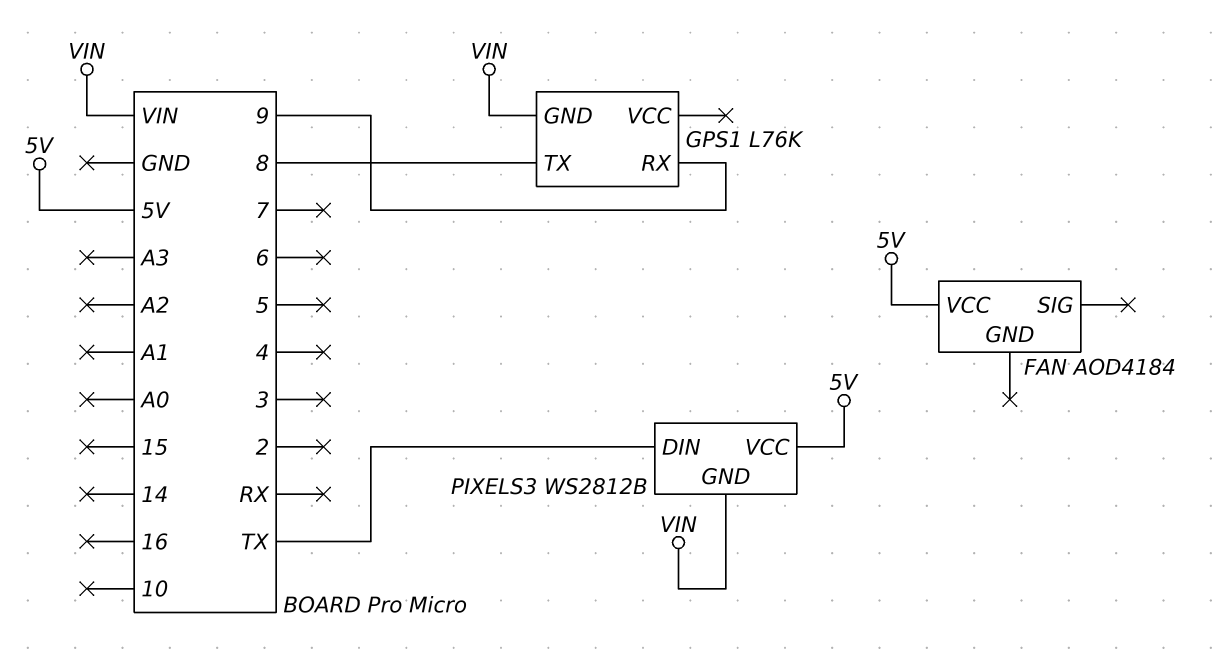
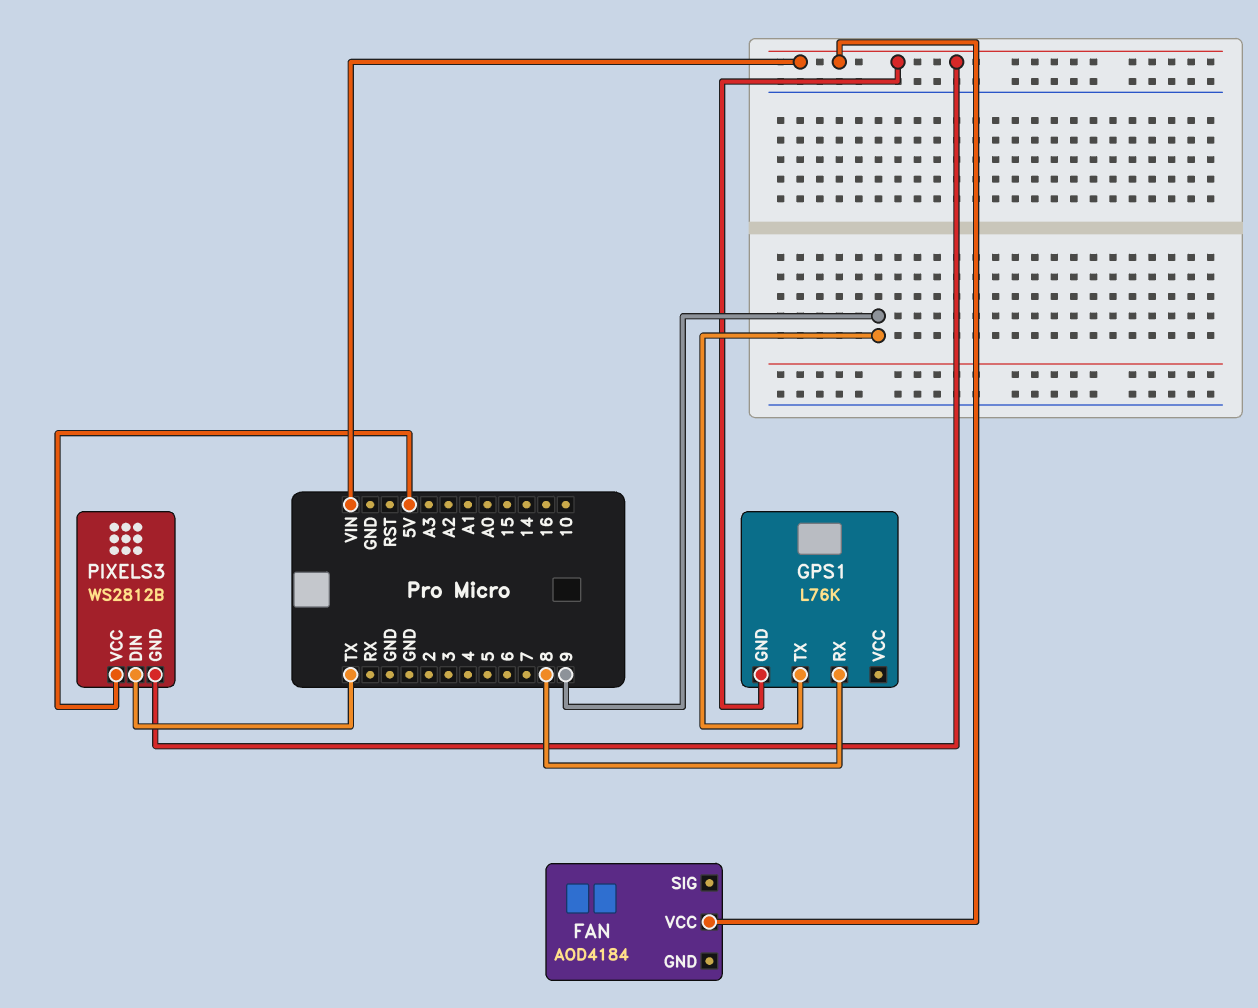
FAN pin VCC: 5V -> VIN
GPS1 pin RX: 9 -> 8
GPS1 pin TX: 8 -> 9

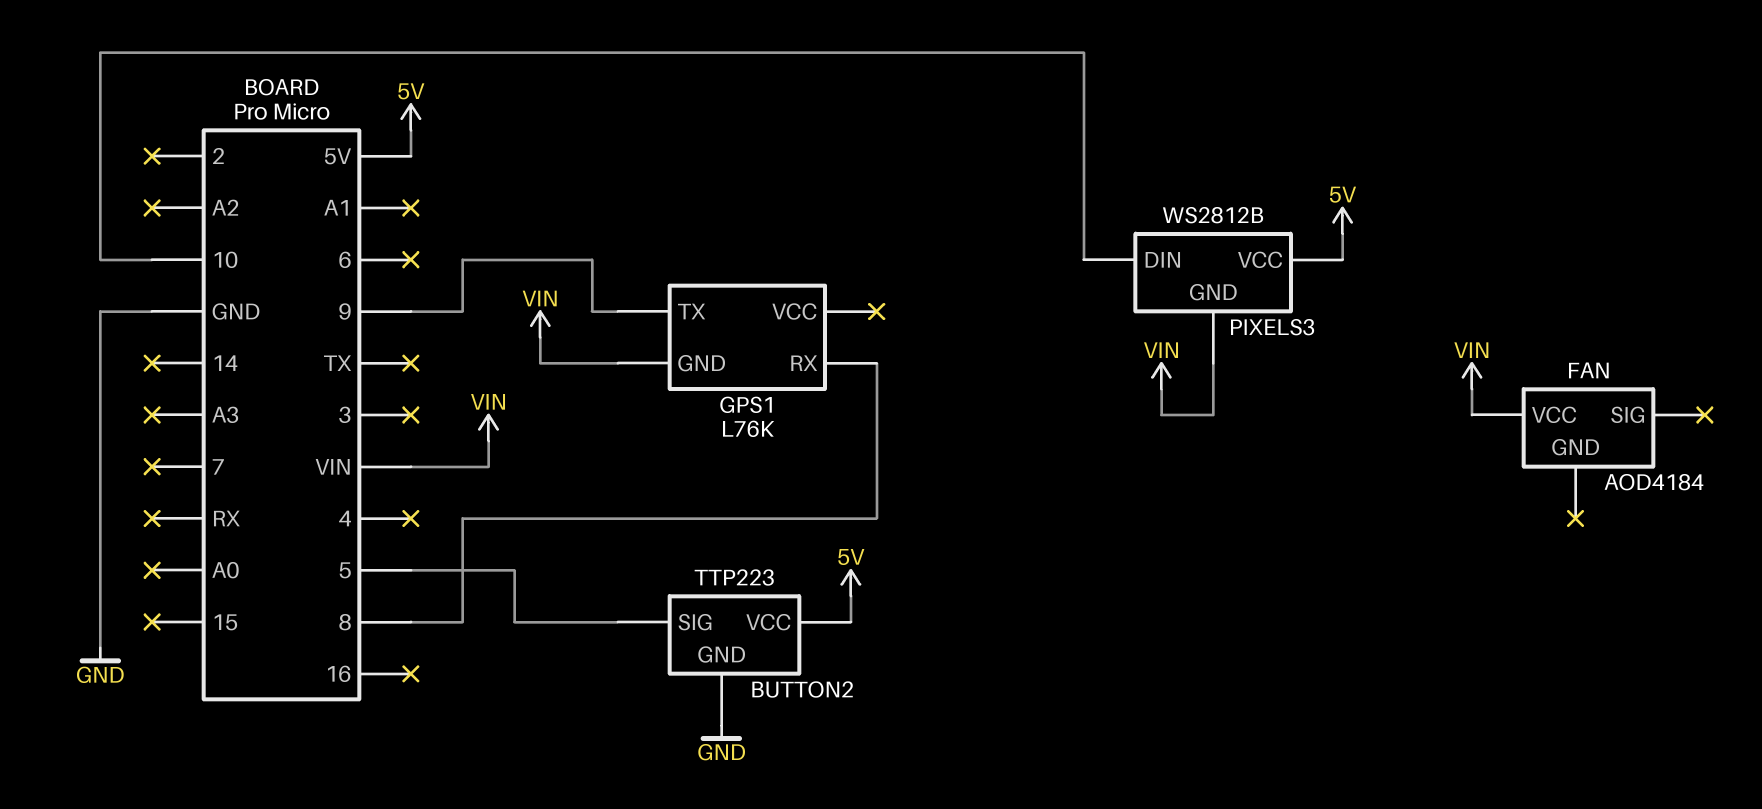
BUTTON2: none -> TTP223
BUTTON2 pin GND: none -> GND
BUTTON2 pin SIG: none -> 5
BUTTON2 pin VCC: none -> 5V
PIXELS3 pin DIN: TX -> 10

